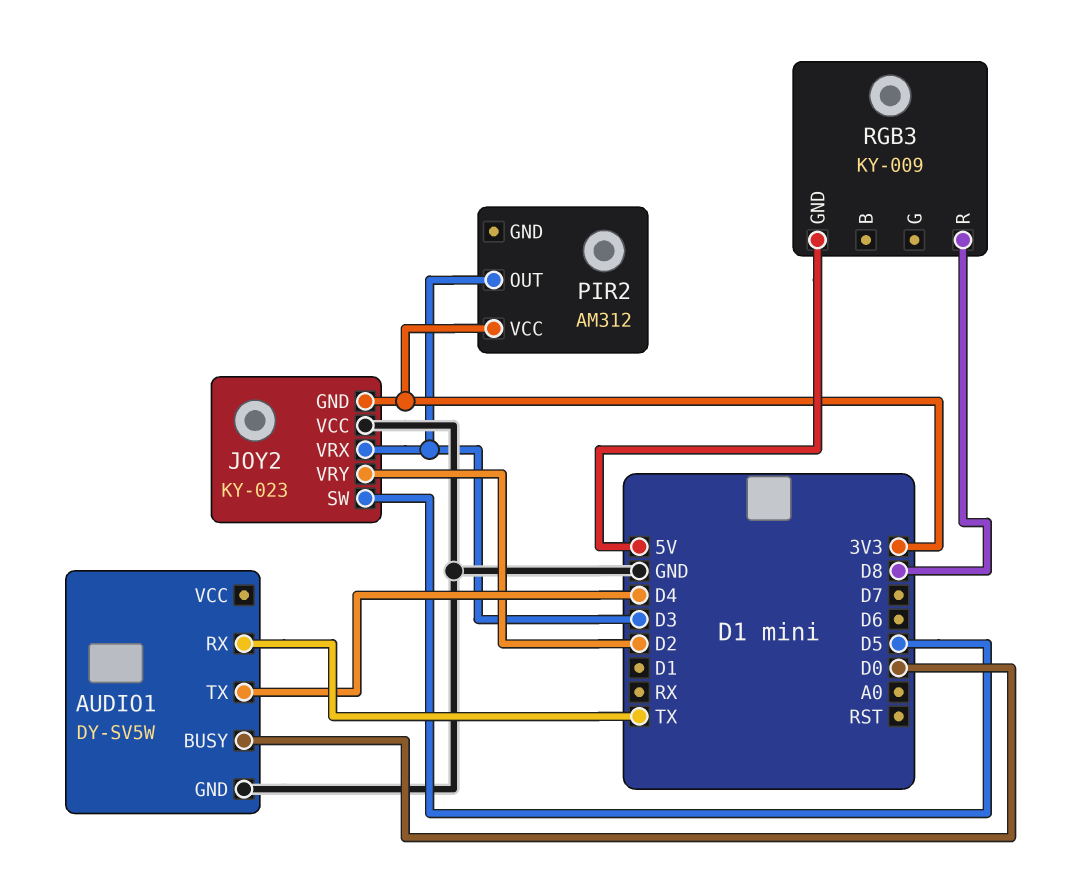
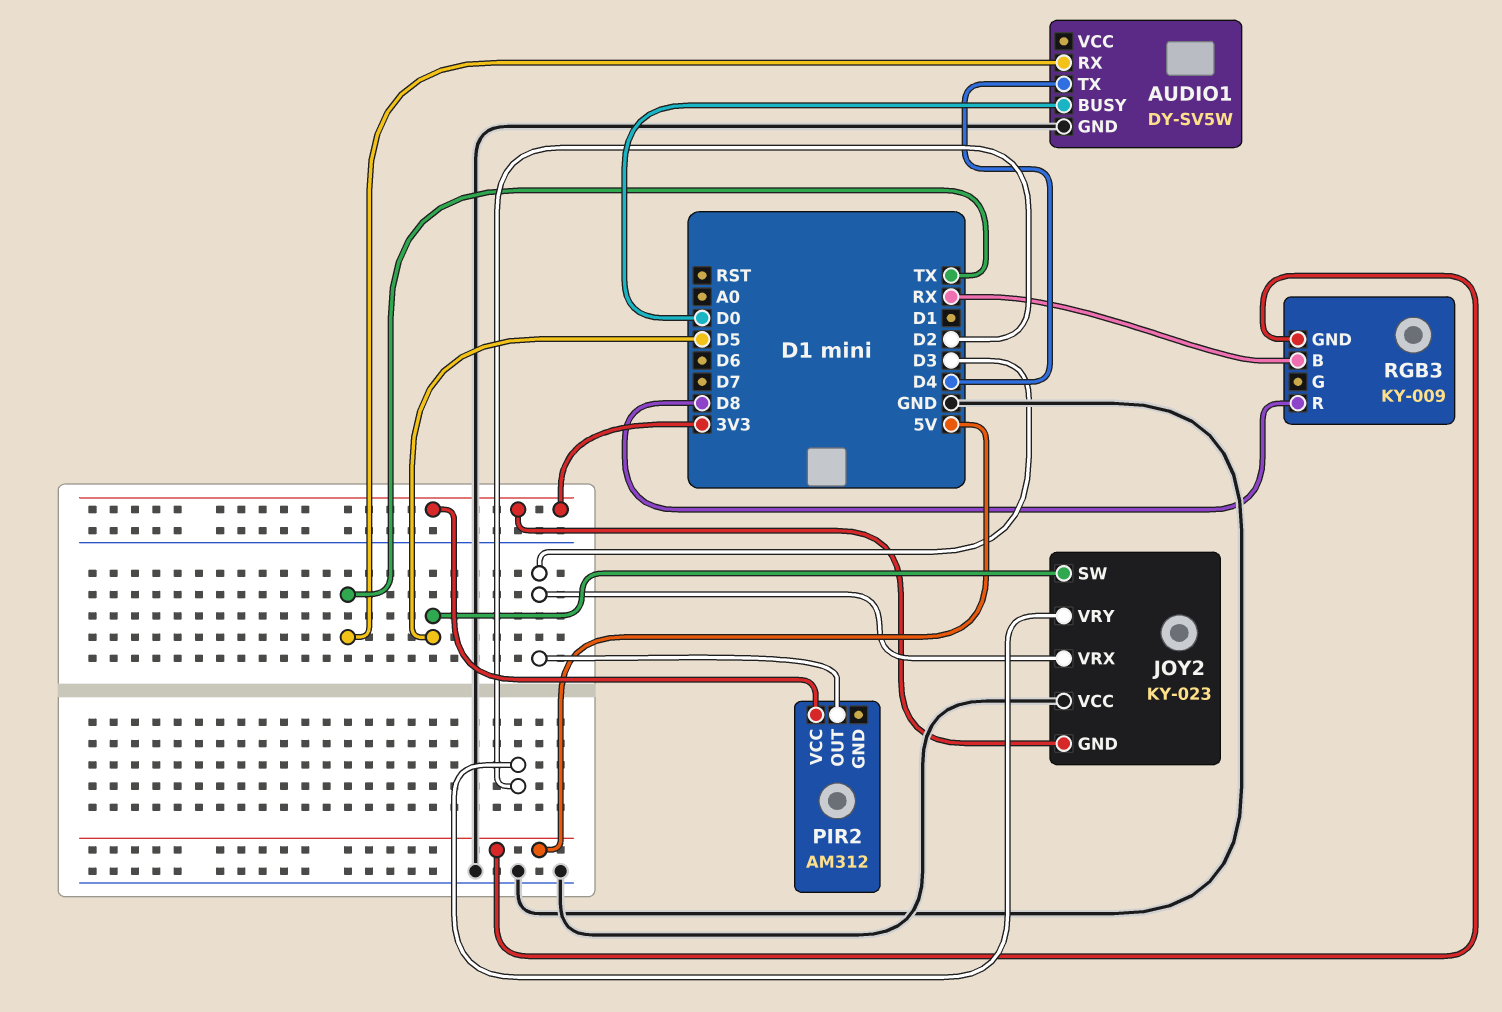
RGB3 pin B: none -> RX

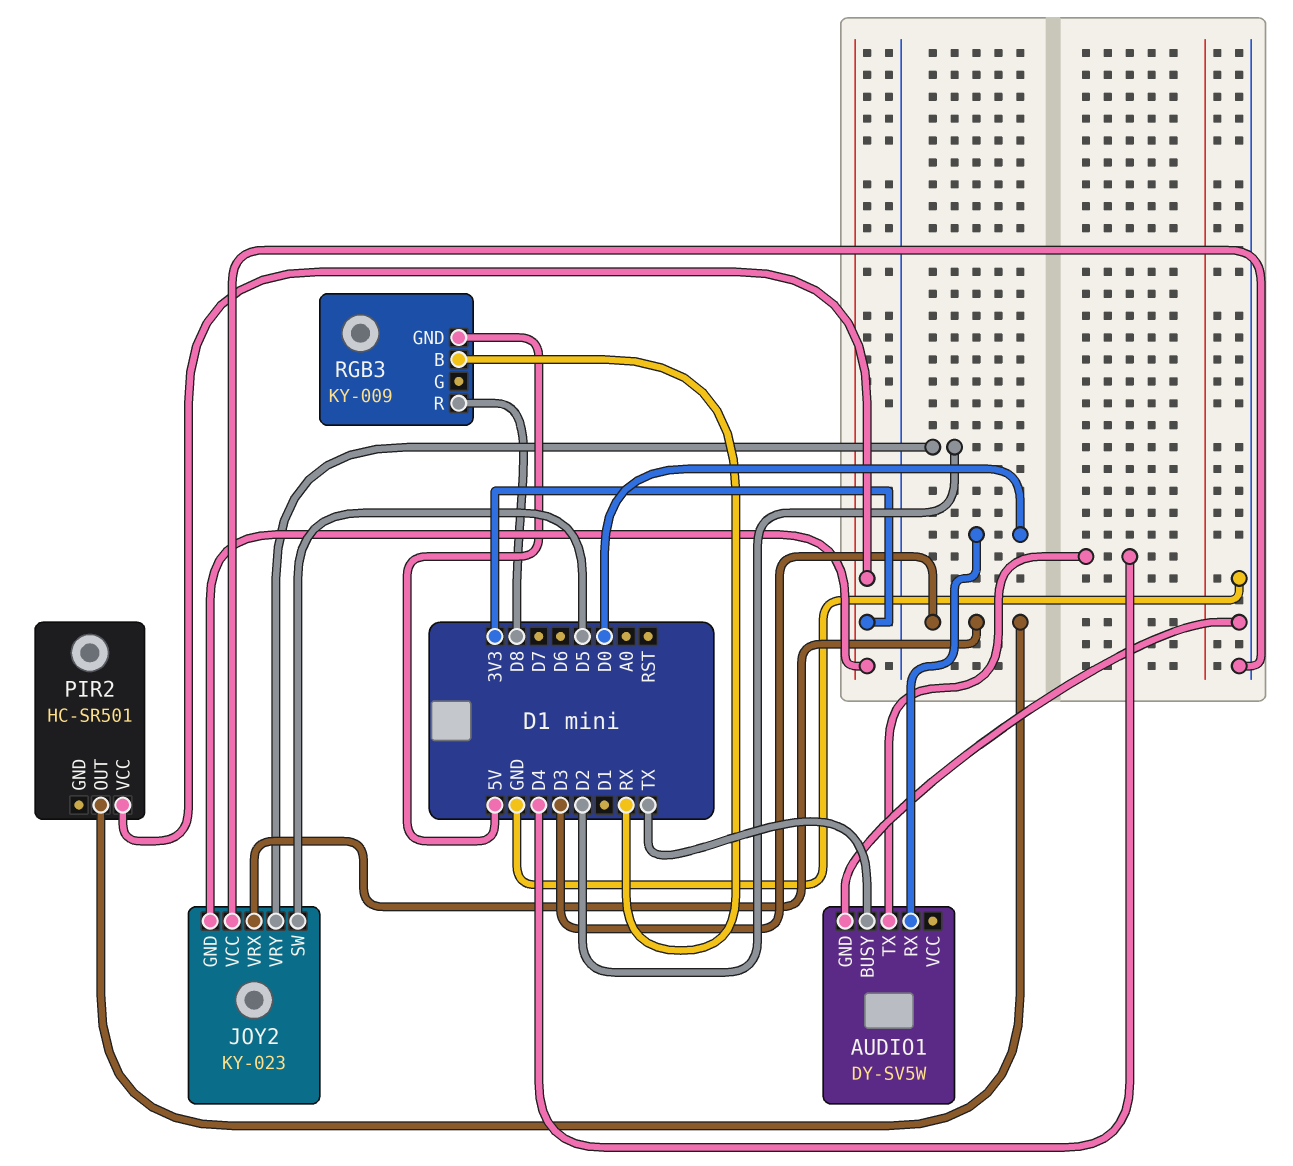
AUDIO1 pin BUSY: D0 -> TX
AUDIO1 pin RX: TX -> D0
PIR2: AM312 -> HC-SR501

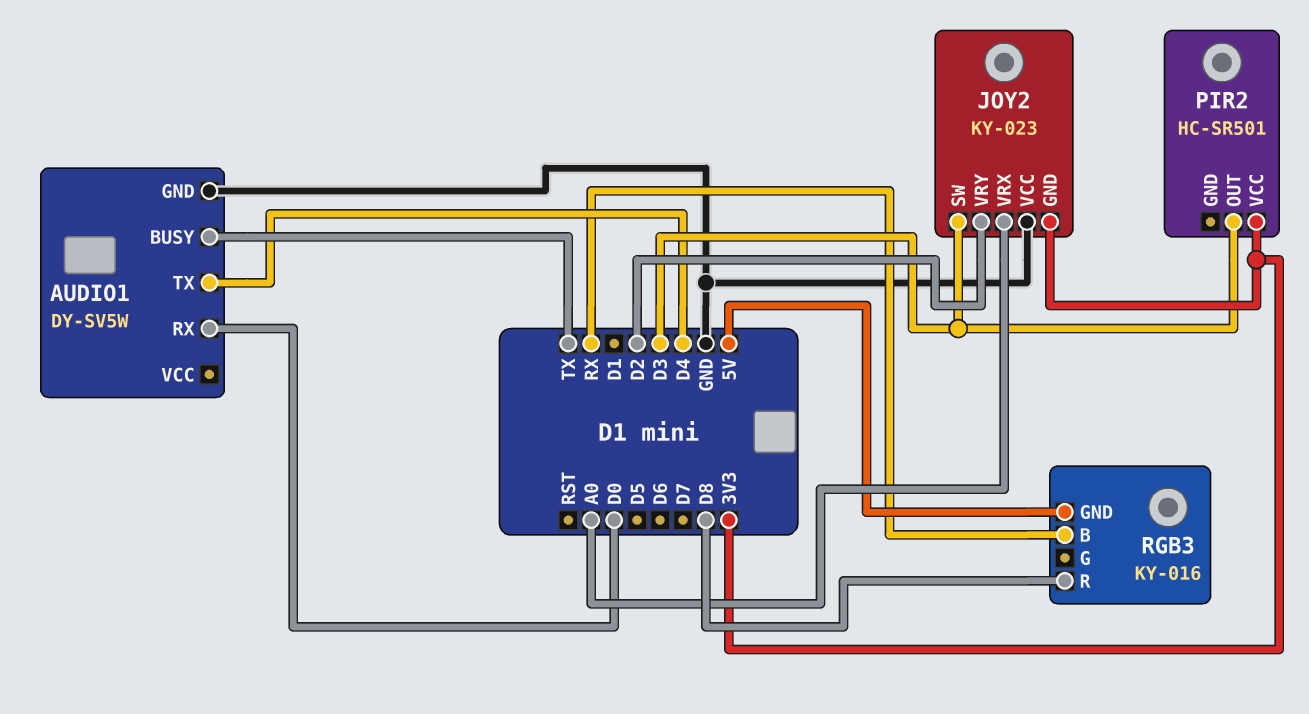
JOY2 pin SW: D5 -> D3
JOY2 pin VRX: D3 -> A0
RGB3: KY-009 -> KY-016

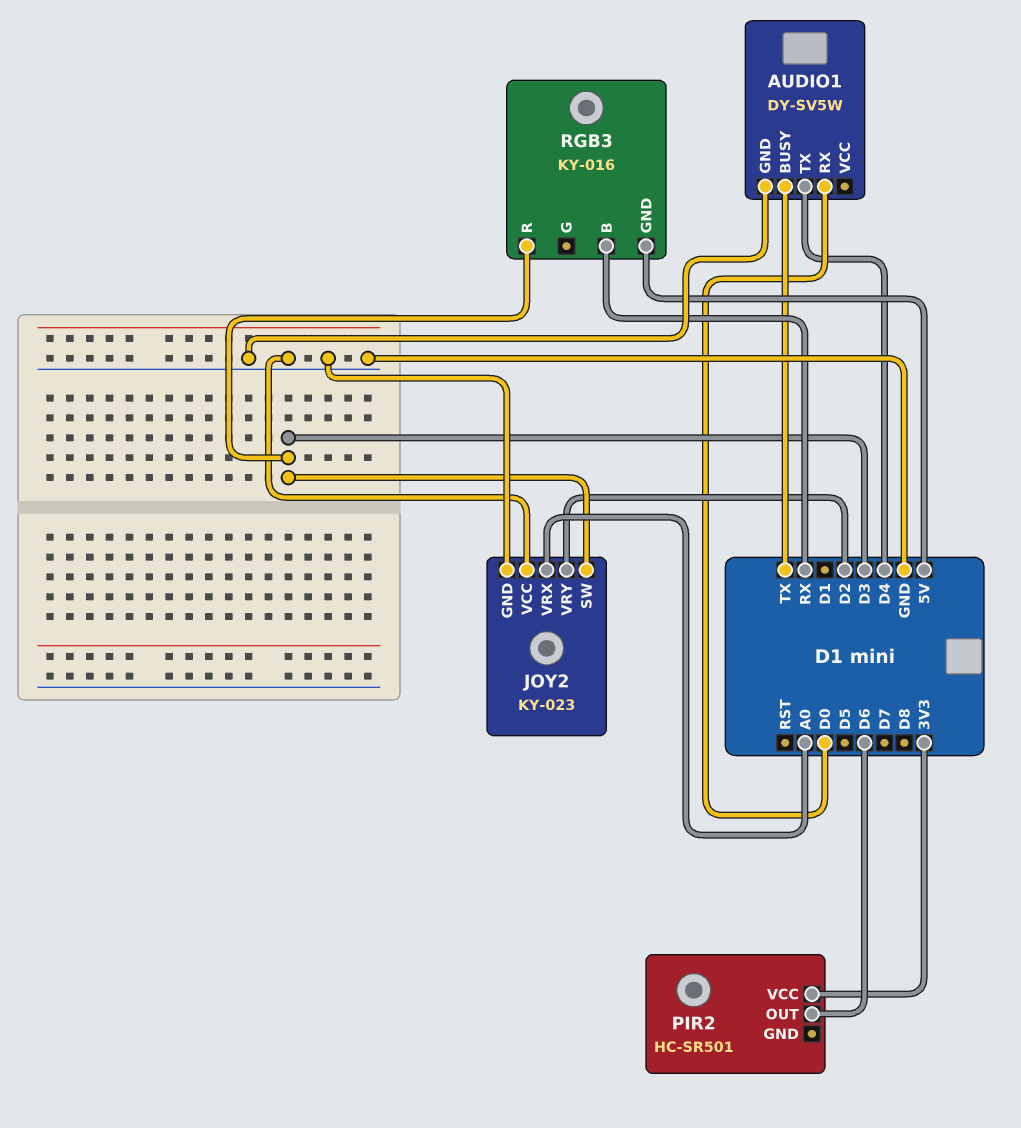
JOY2 pin GND: 3V3 -> GND
PIR2 pin OUT: D3 -> D6
RGB3 pin R: D8 -> D3

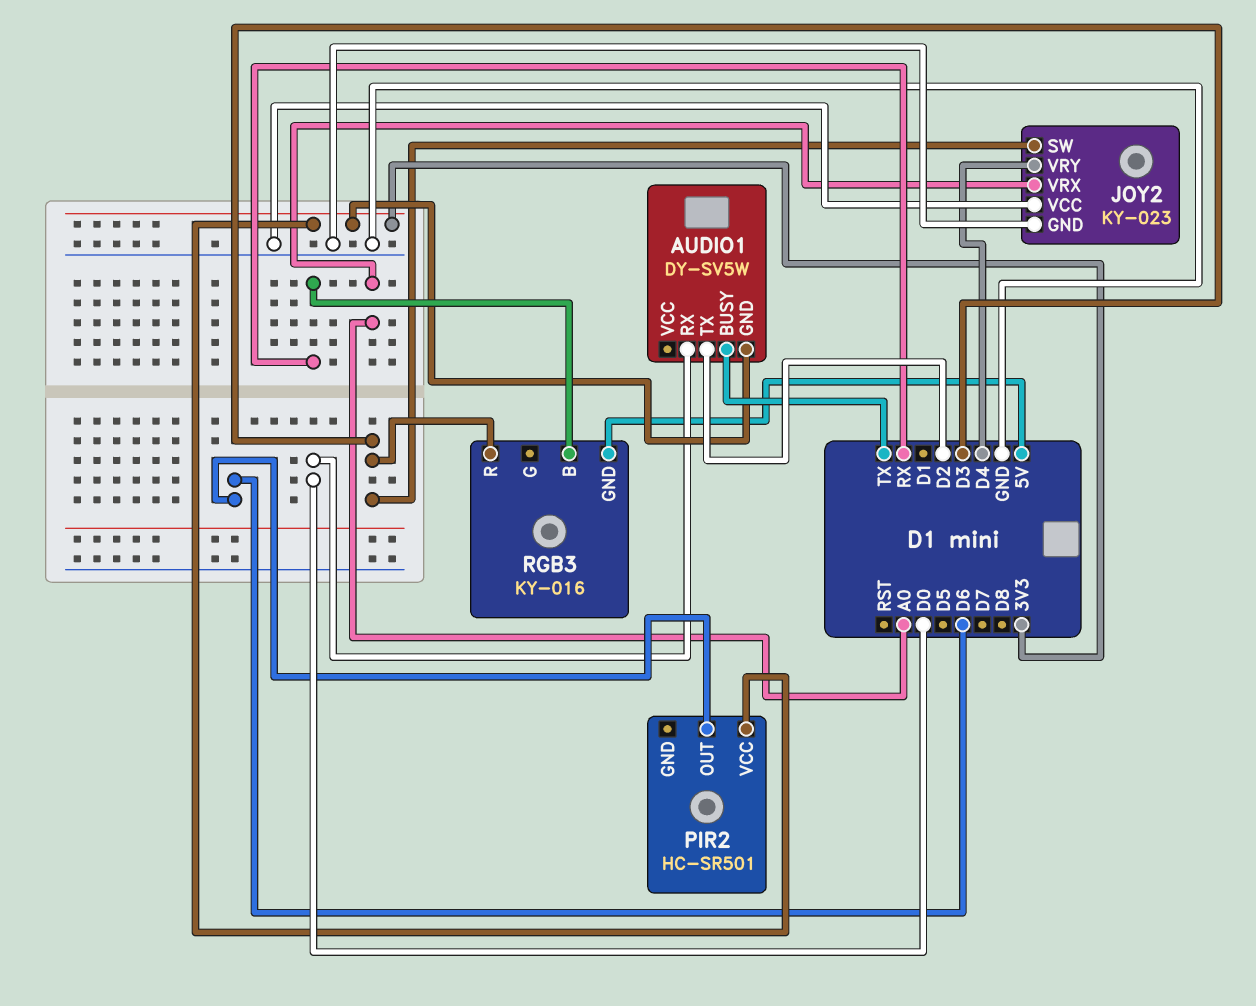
AUDIO1 pin GND: GND -> 3V3
AUDIO1 pin TX: D4 -> D2
JOY2 pin VRY: D2 -> D4

